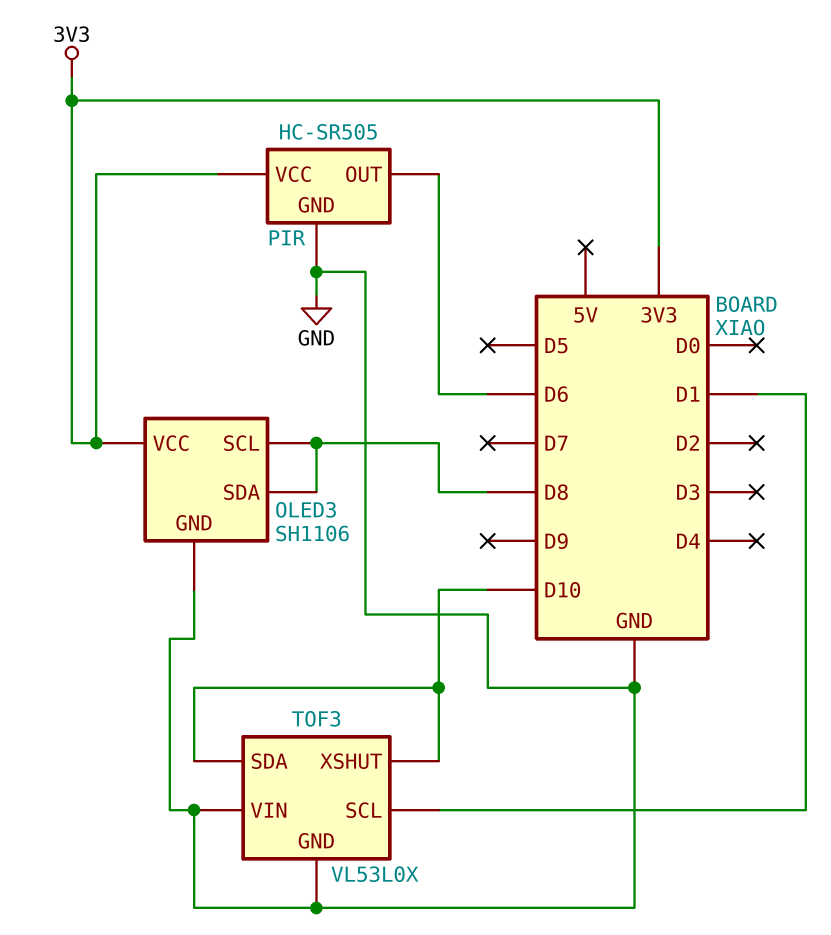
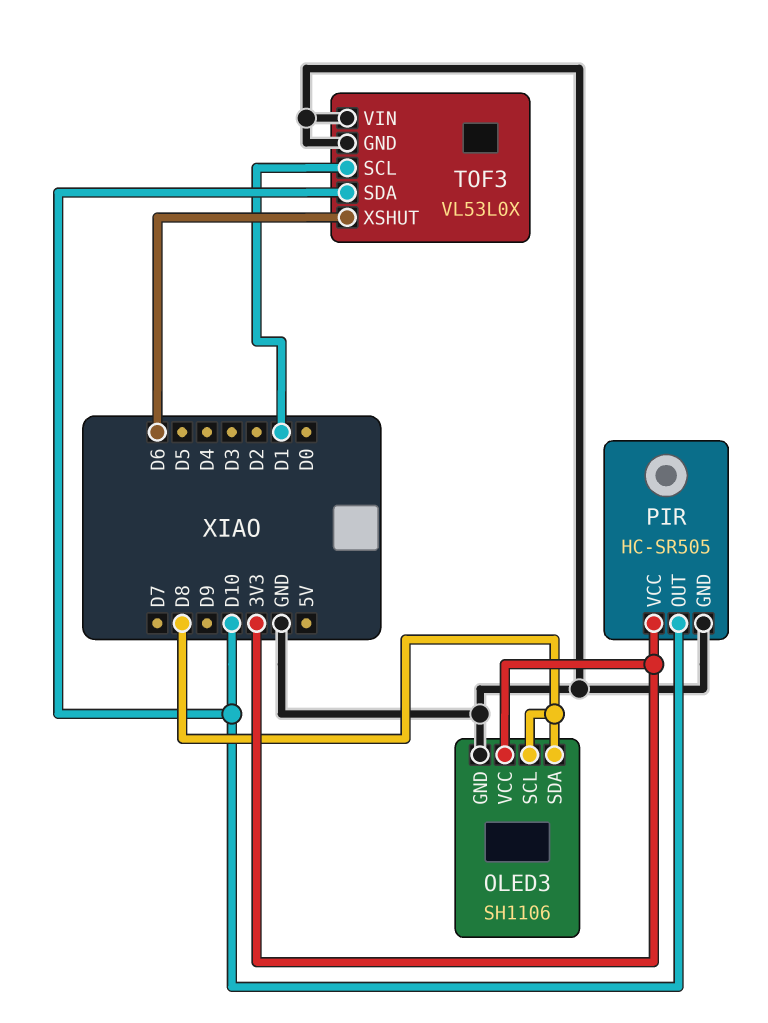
PIR pin OUT: D6 -> D10
TOF3 pin XSHUT: D10 -> D6

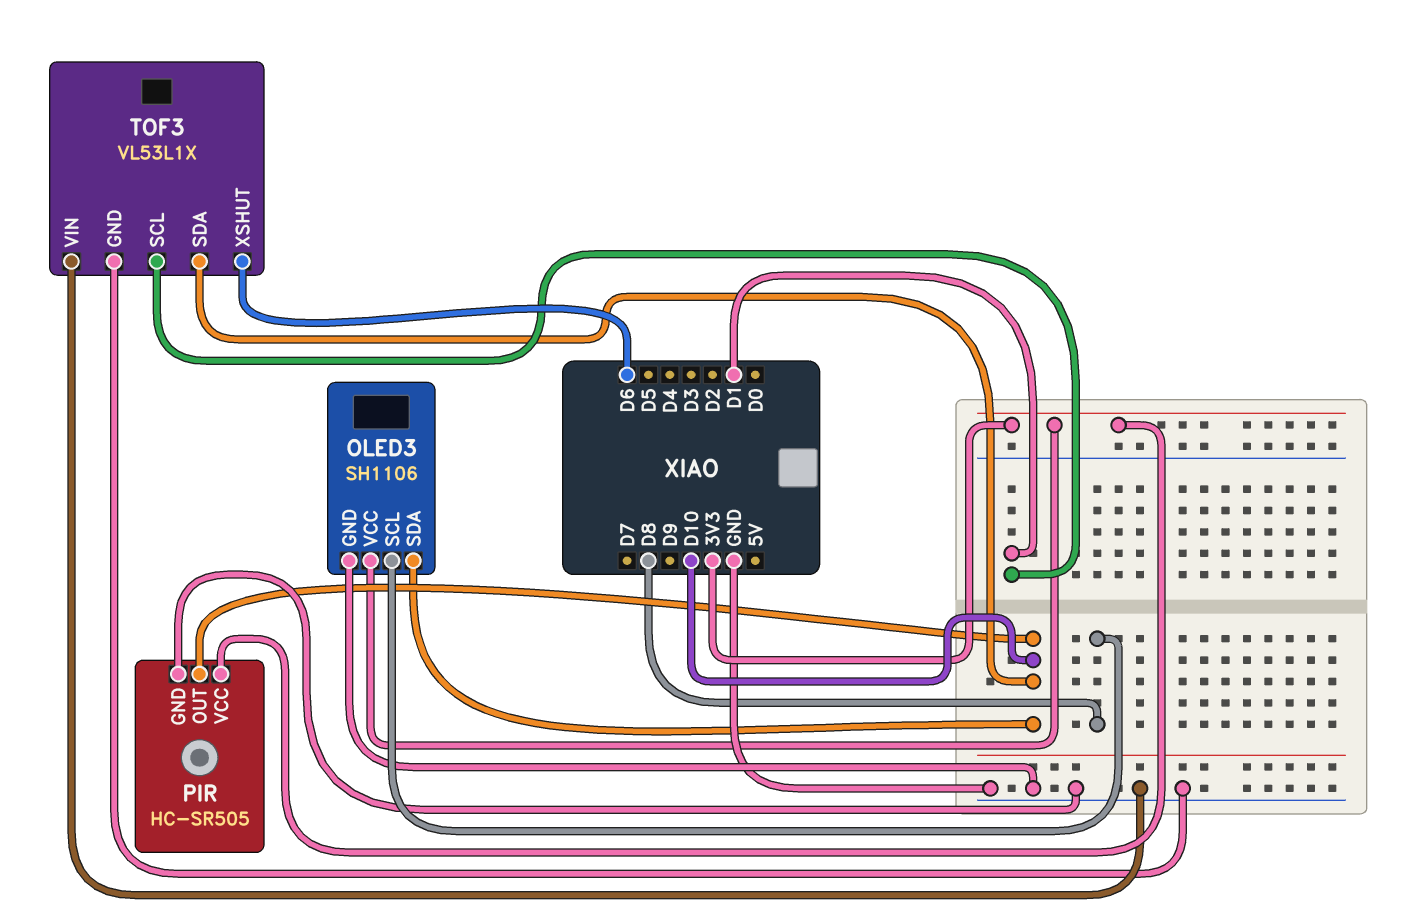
OLED3 pin SDA: D8 -> D10
TOF3: VL53L0X -> VL53L1X

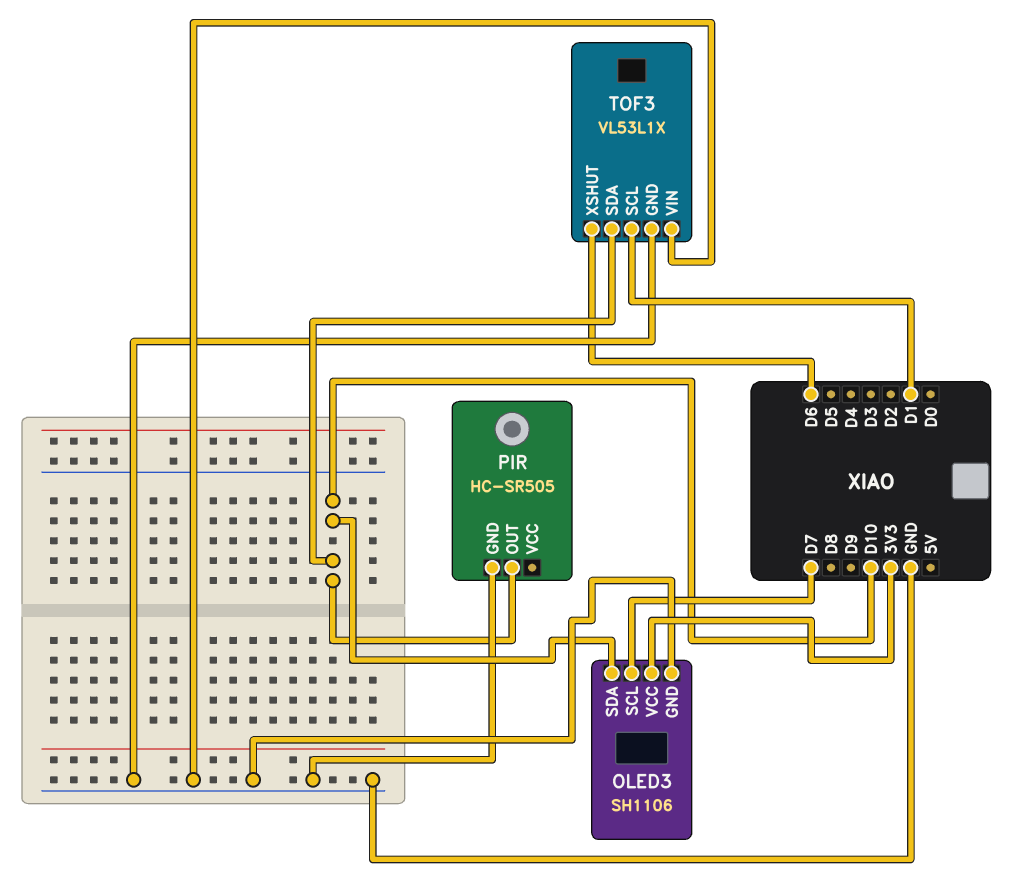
OLED3 pin SCL: D8 -> D7
PIR pin VCC: 3V3 -> none

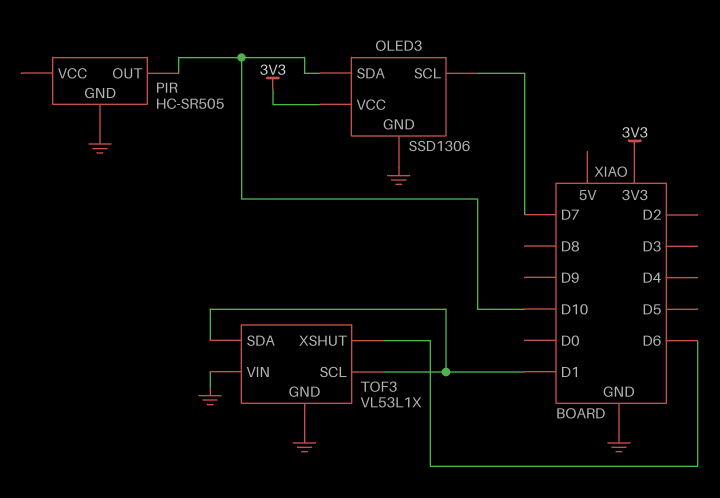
OLED3: SH1106 -> SSD1306
TOF3 pin SDA: D10 -> D1

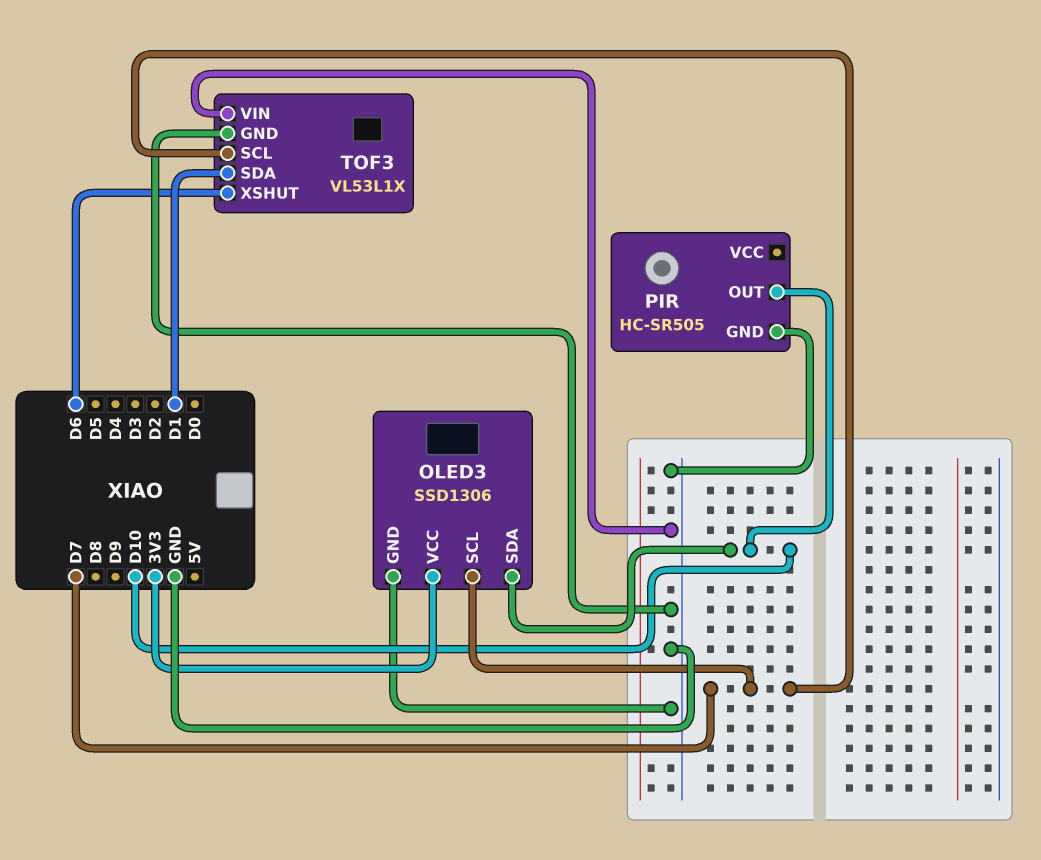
TOF3 pin SCL: D1 -> D7

